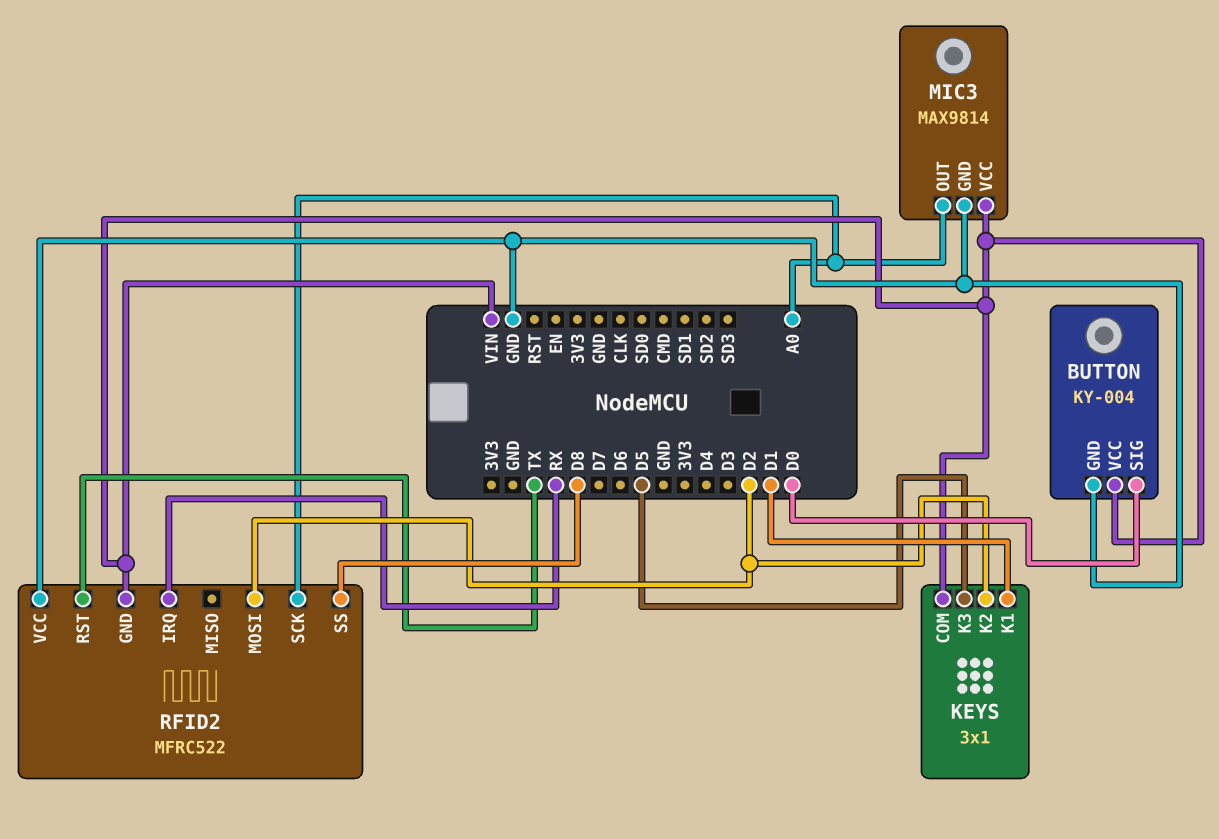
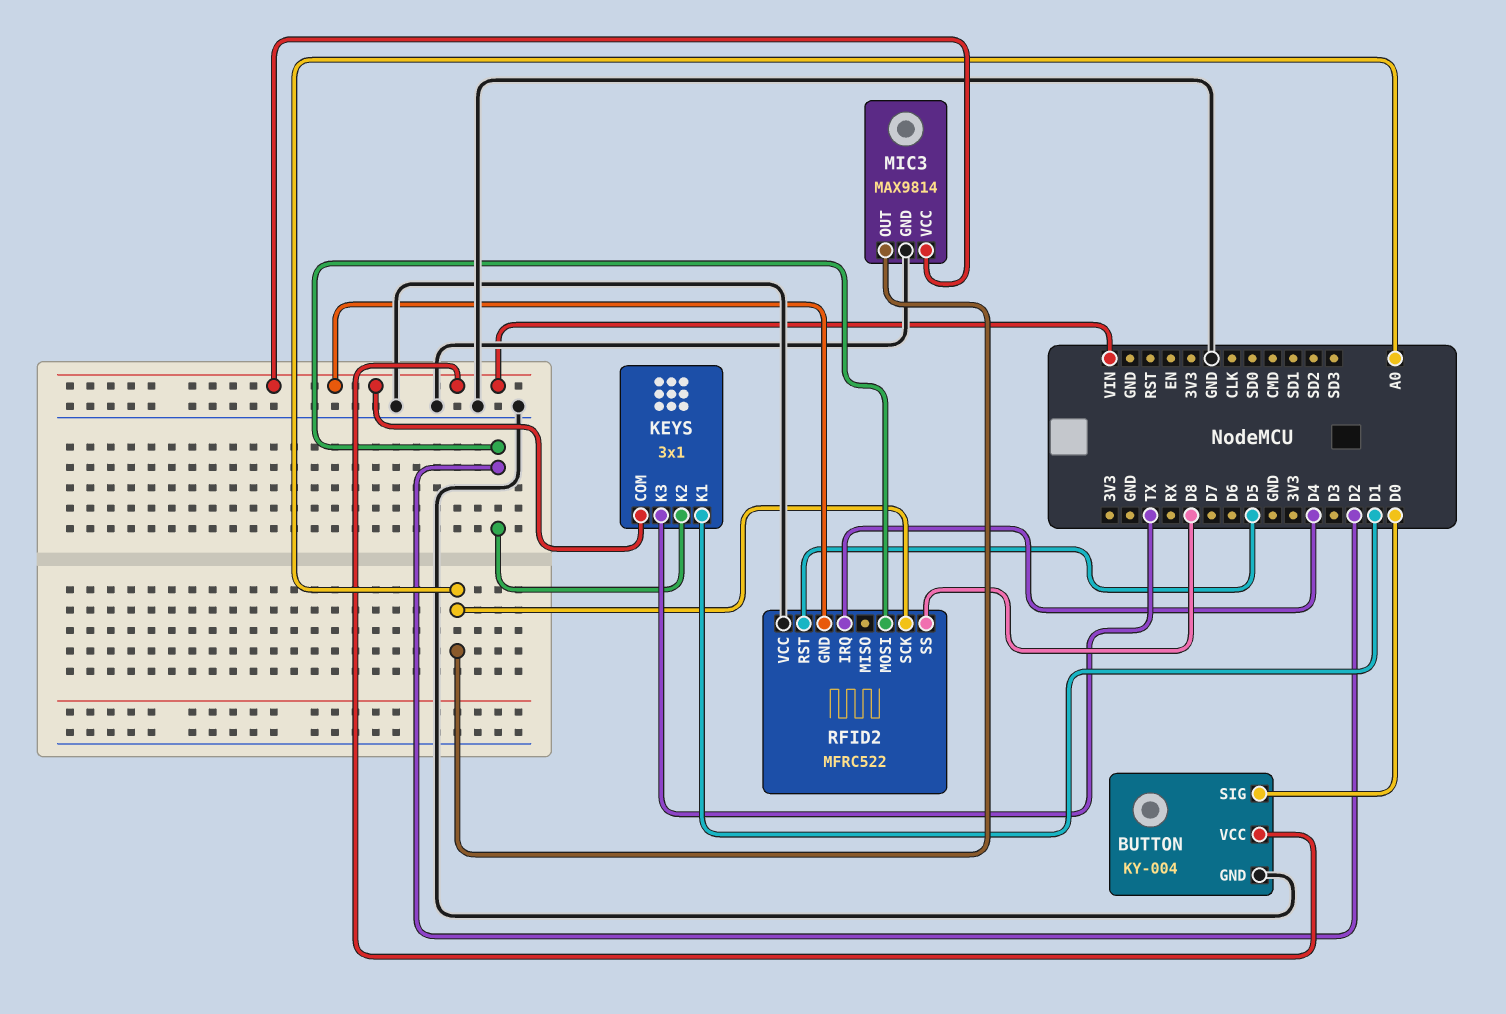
KEYS pin K3: D5 -> TX
RFID2 pin IRQ: RX -> D4
RFID2 pin RST: TX -> D5

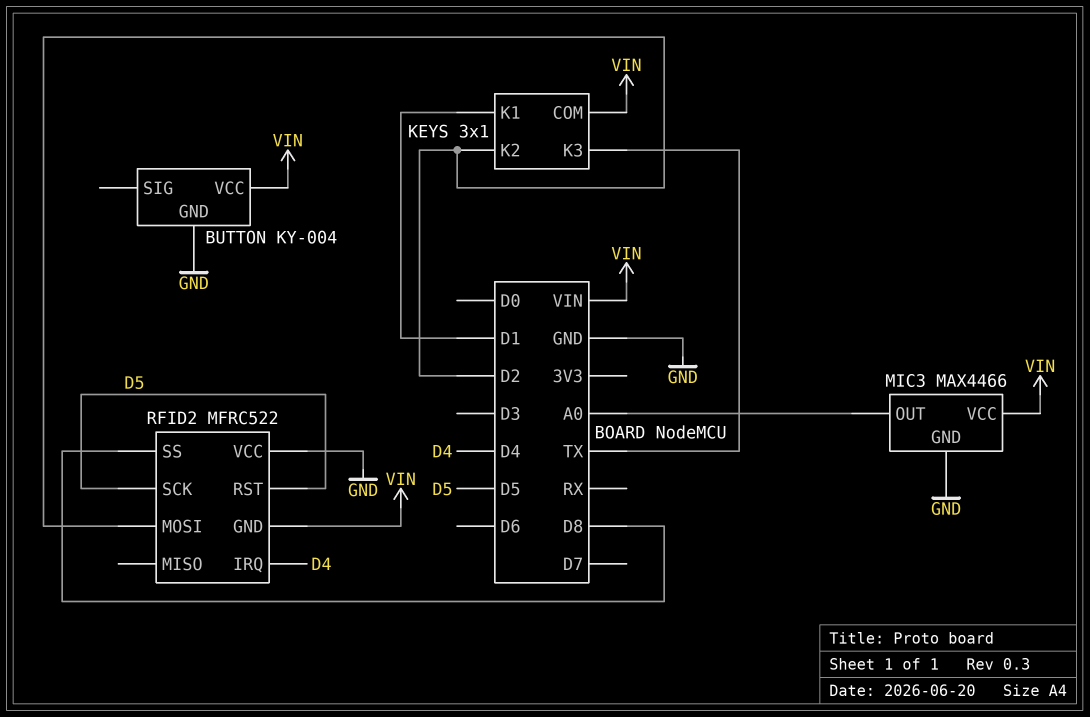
BUTTON pin SIG: D0 -> none
MIC3: MAX9814 -> MAX4466
RFID2 pin SCK: A0 -> D5

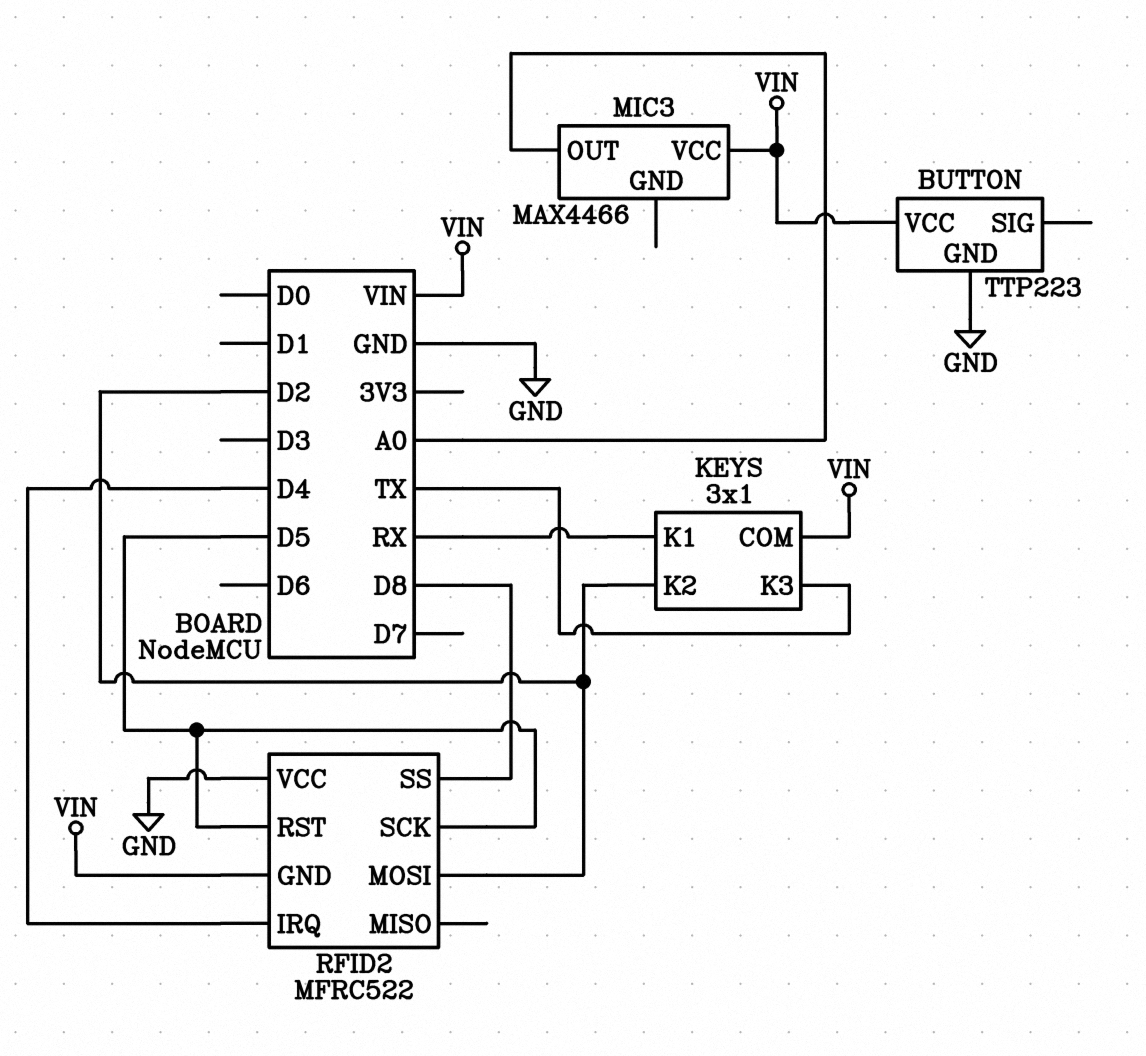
BUTTON: KY-004 -> TTP223
KEYS pin K1: D1 -> RX
MIC3 pin GND: GND -> none

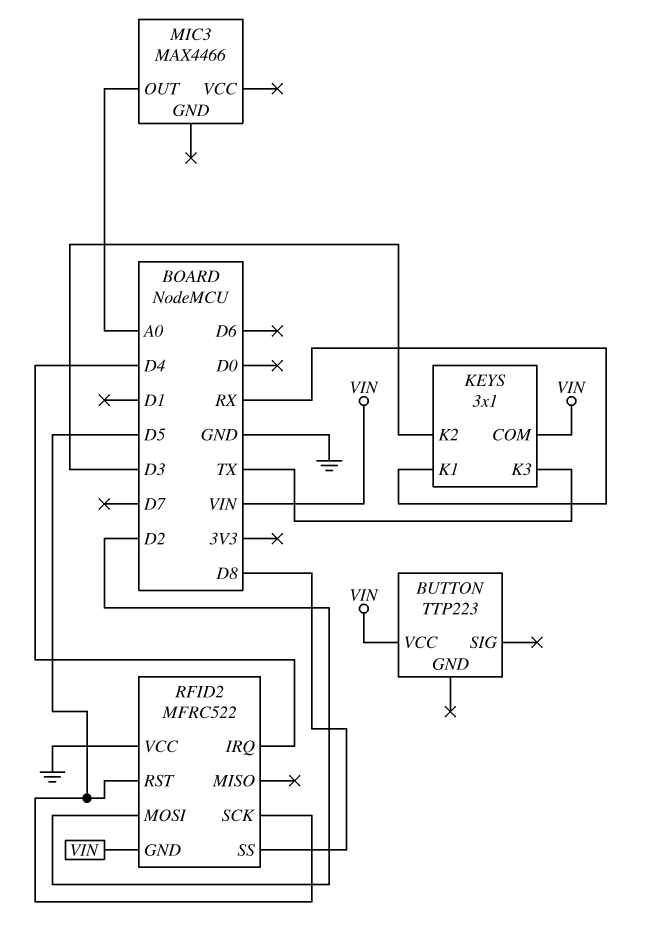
BUTTON pin GND: GND -> none
KEYS pin K2: D2 -> D3
MIC3 pin VCC: VIN -> none

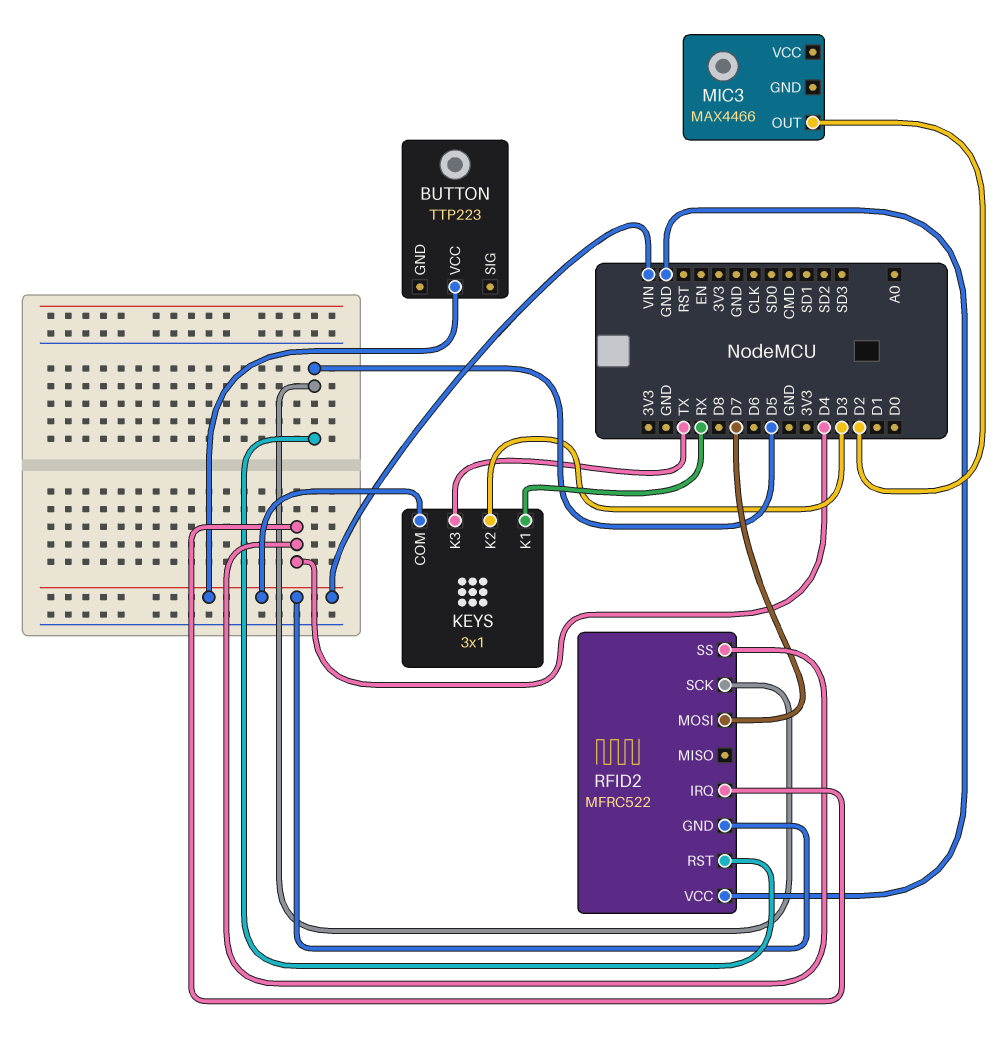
MIC3 pin OUT: A0 -> D2
RFID2 pin MOSI: D2 -> D7
RFID2 pin SS: D8 -> D4

